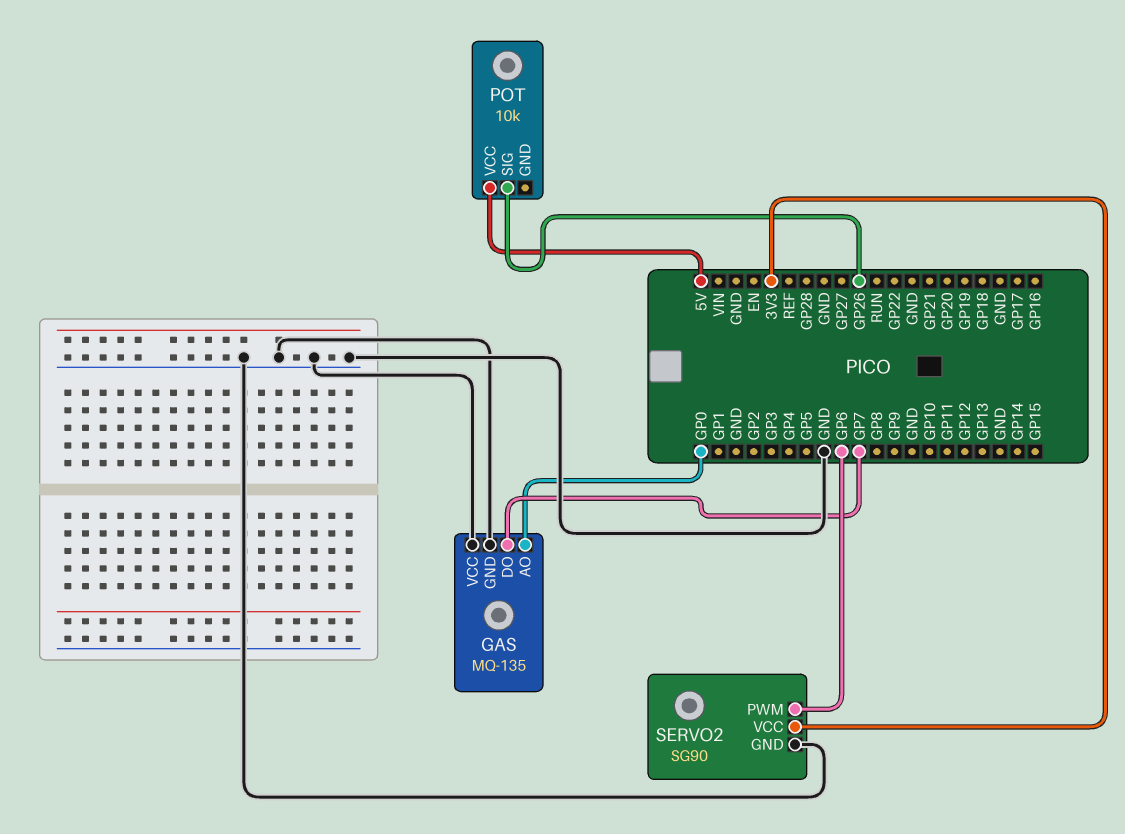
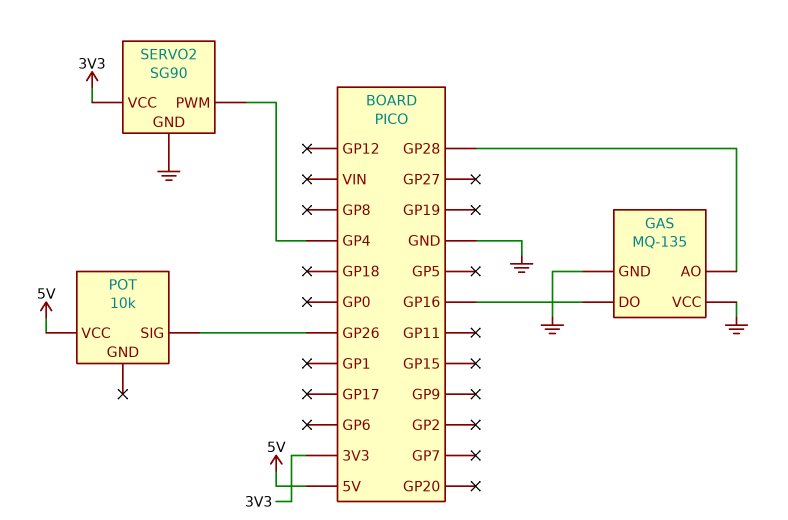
GAS pin AO: GP0 -> GP28
GAS pin DO: GP7 -> GP16
SERVO2 pin PWM: GP6 -> GP4

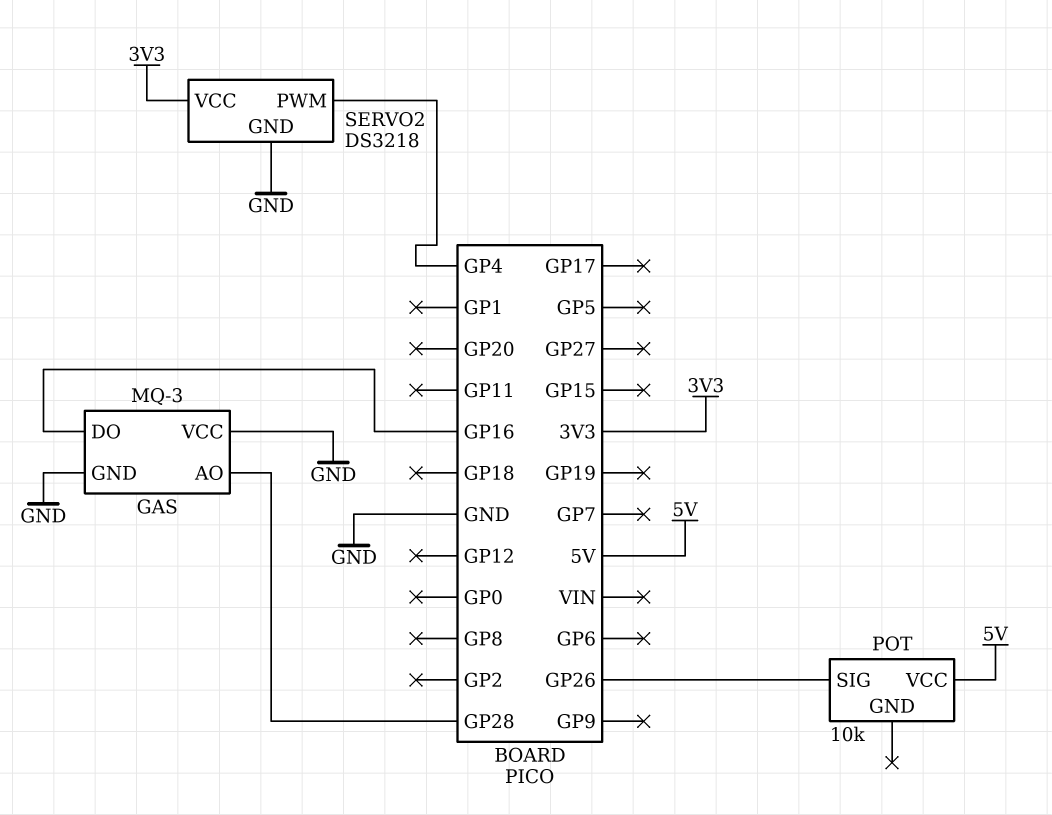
GAS: MQ-135 -> MQ-3
SERVO2: SG90 -> DS3218

